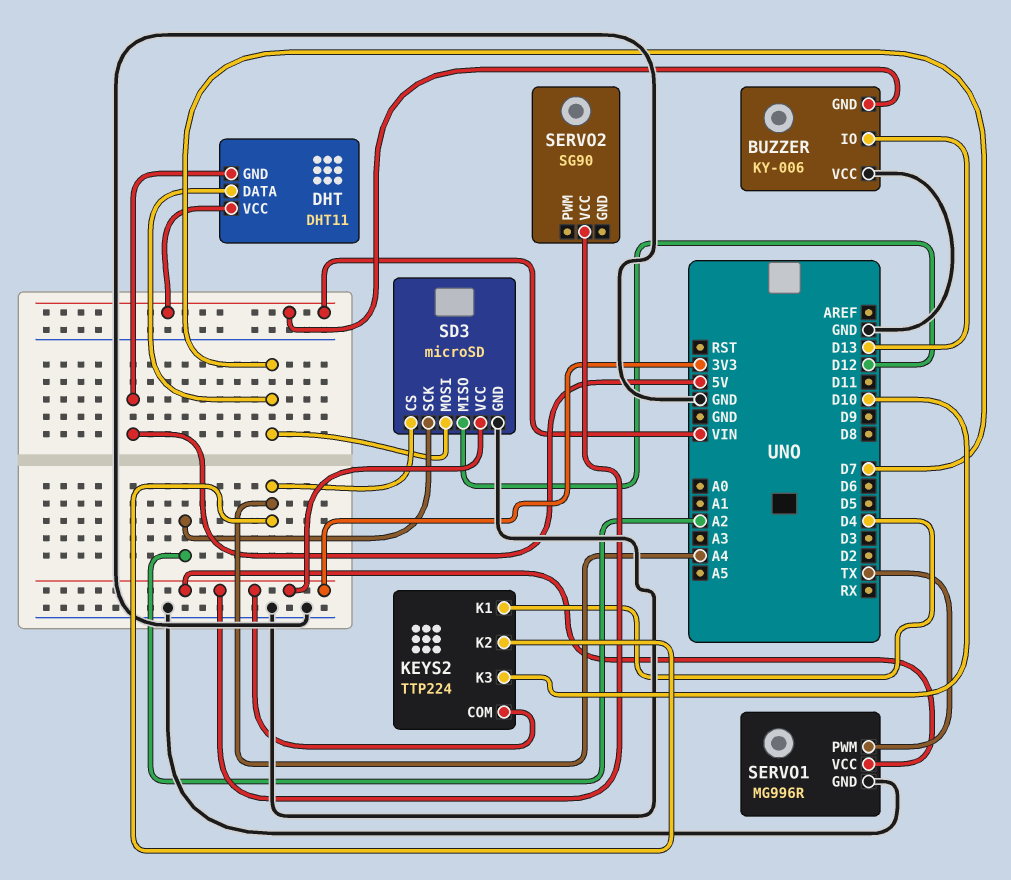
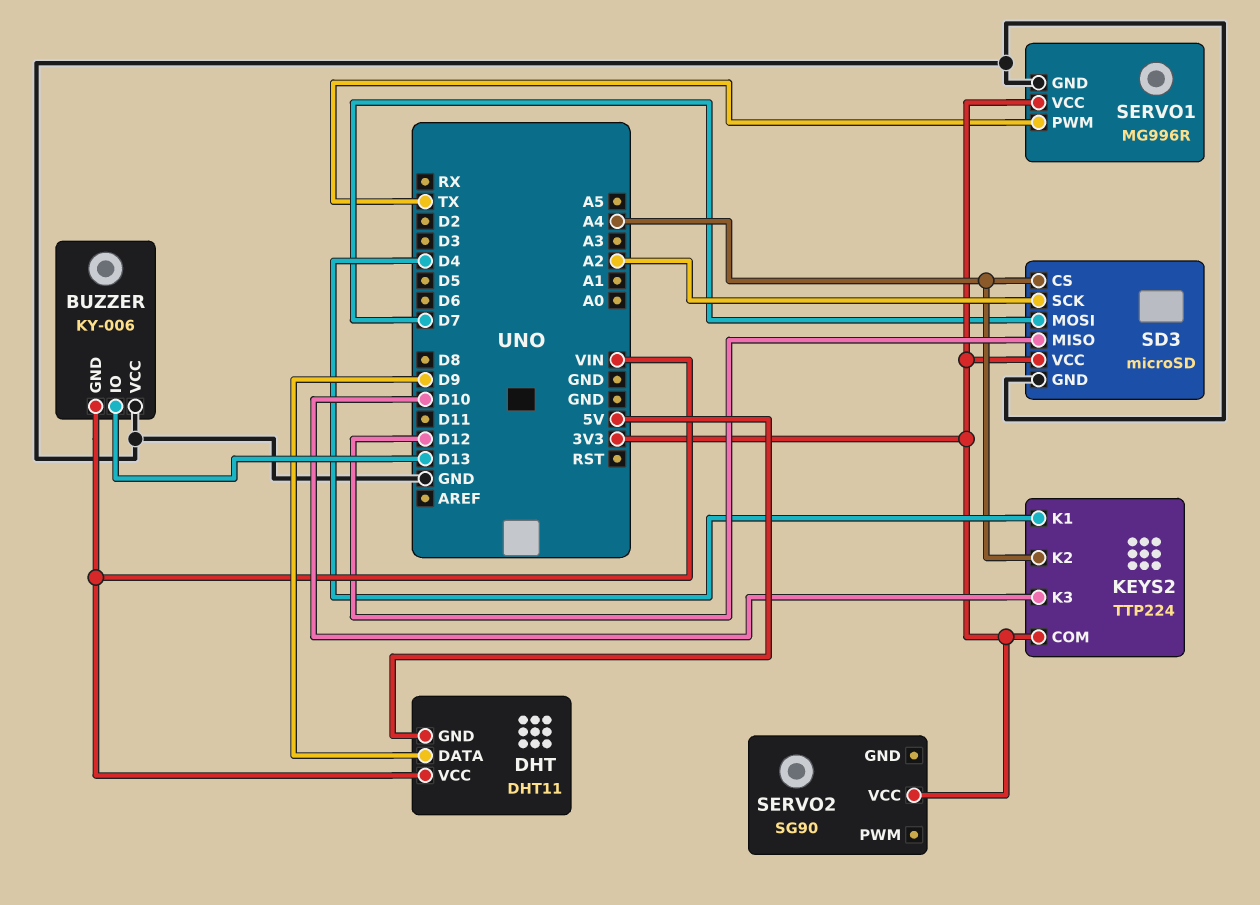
DHT pin DATA: D7 -> D9

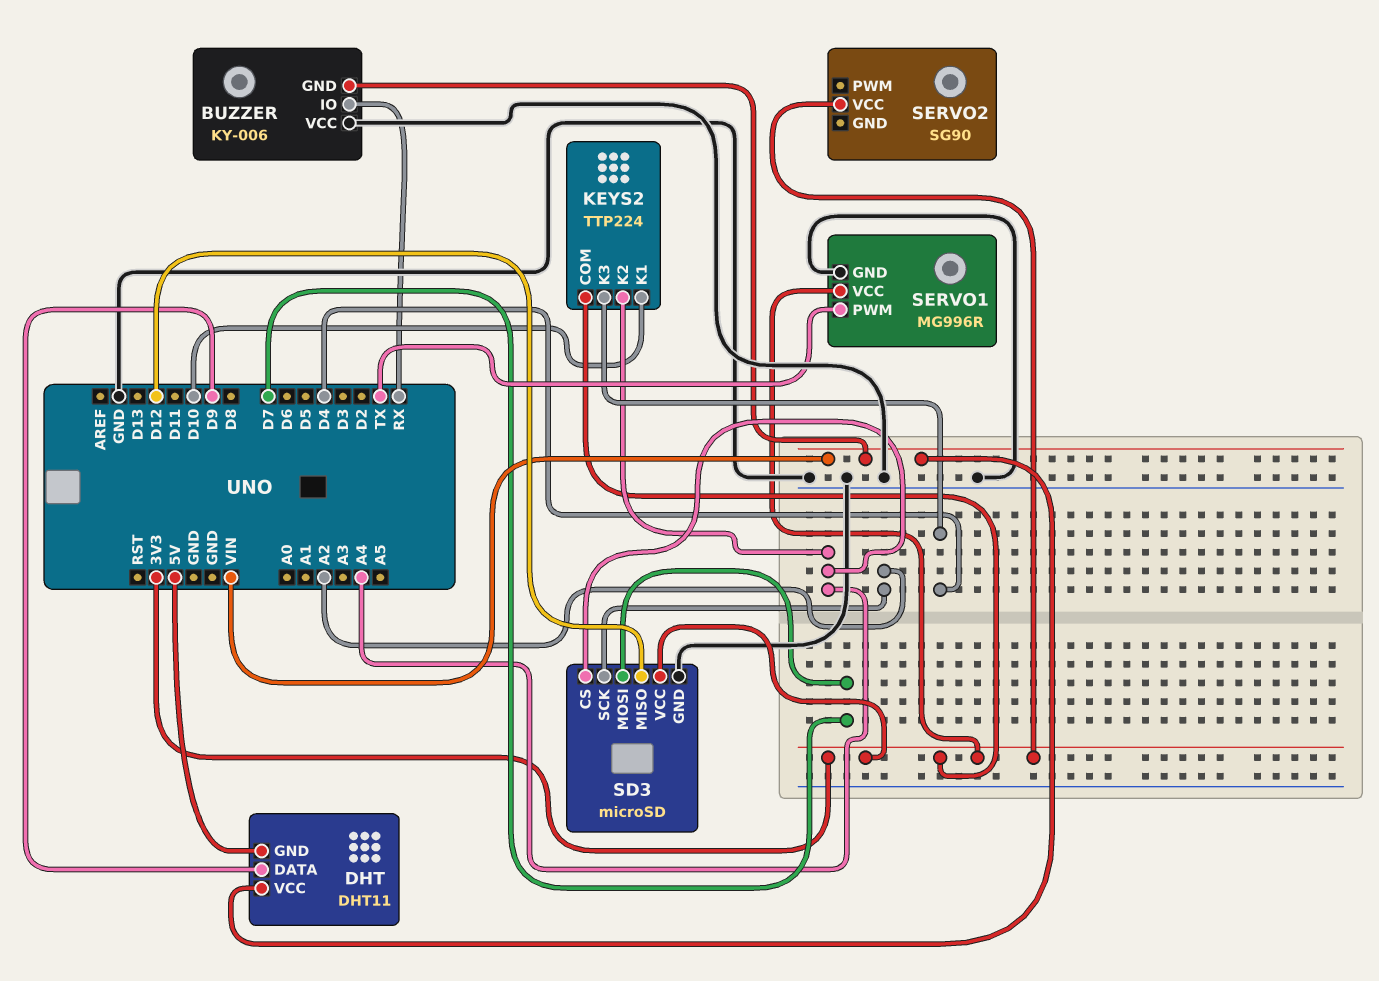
BUZZER pin IO: D13 -> RX
KEYS2 pin K1: D4 -> D10
KEYS2 pin K3: D10 -> D4

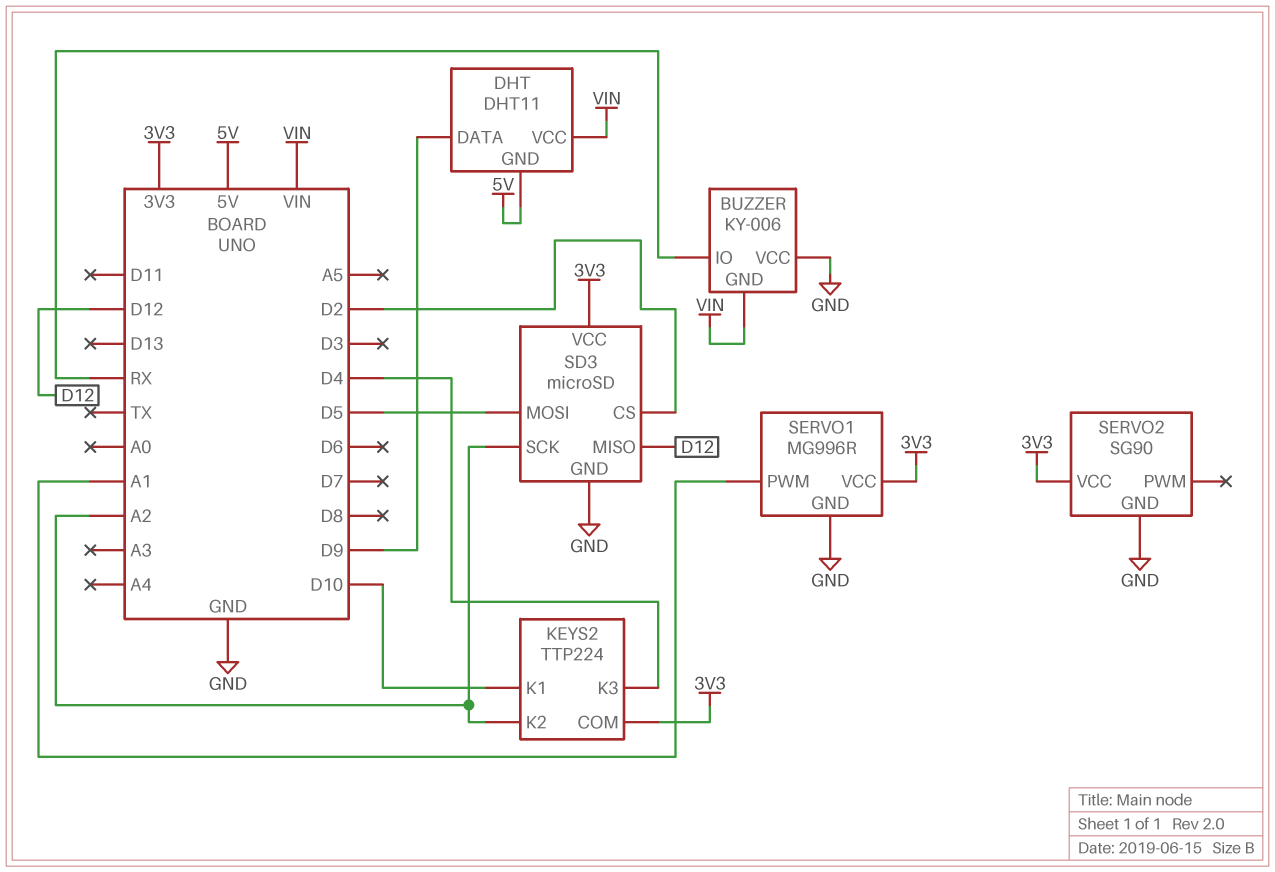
KEYS2 pin K2: A4 -> A2
SD3 pin CS: A4 -> D2
SD3 pin MOSI: D7 -> D5
SERVO1 pin PWM: TX -> A1
SERVO2 pin GND: none -> GND

